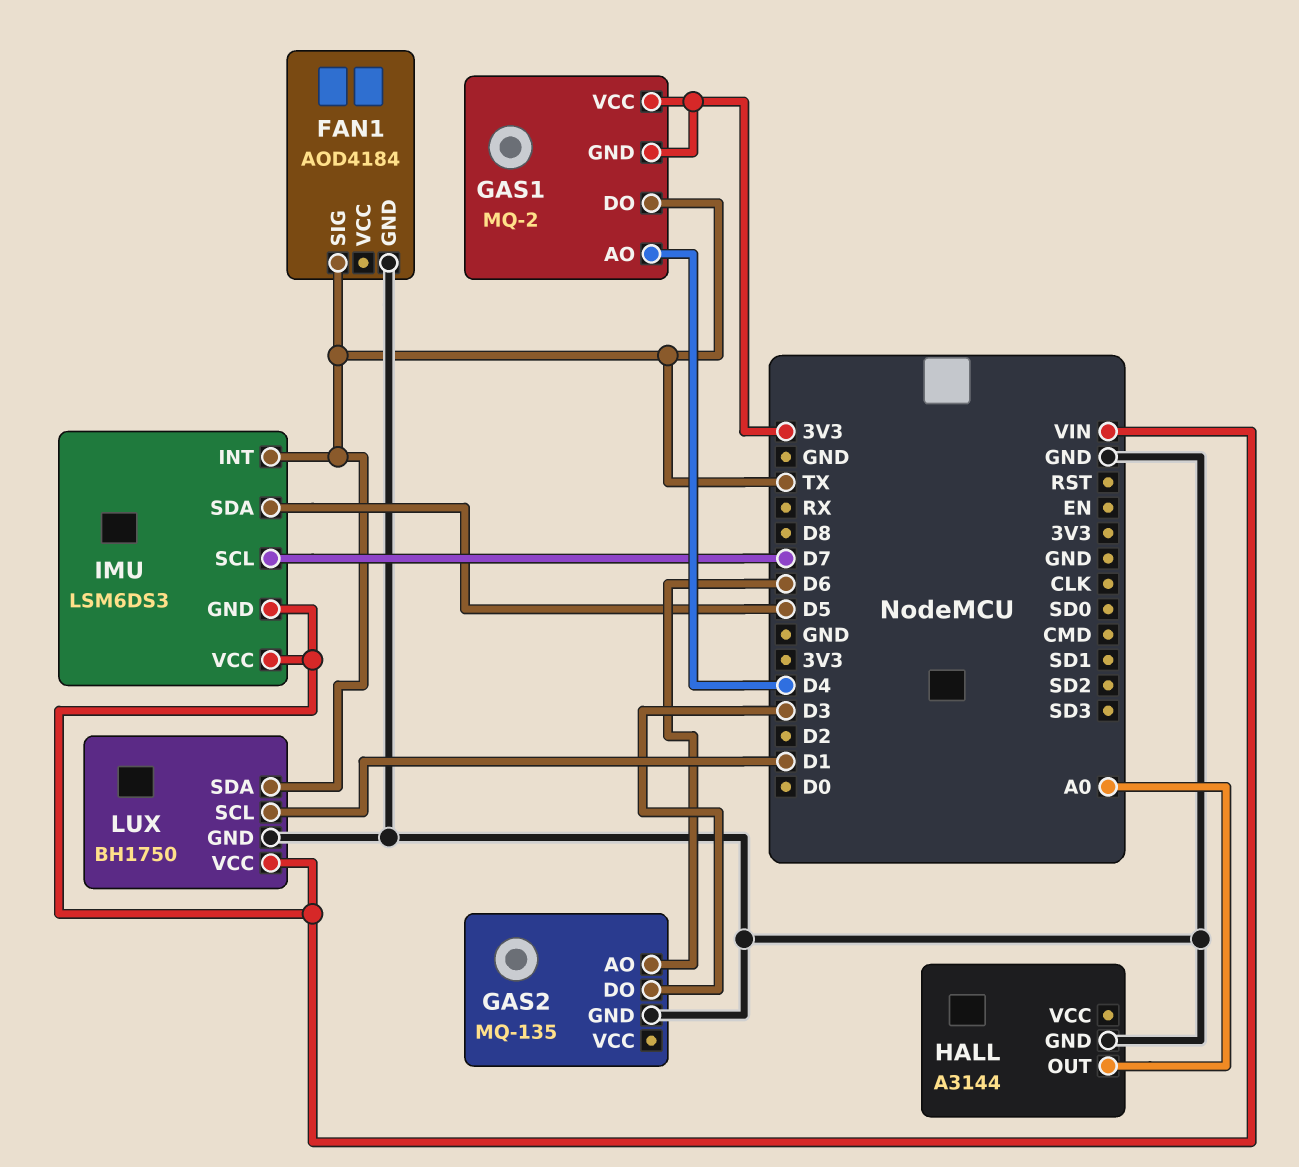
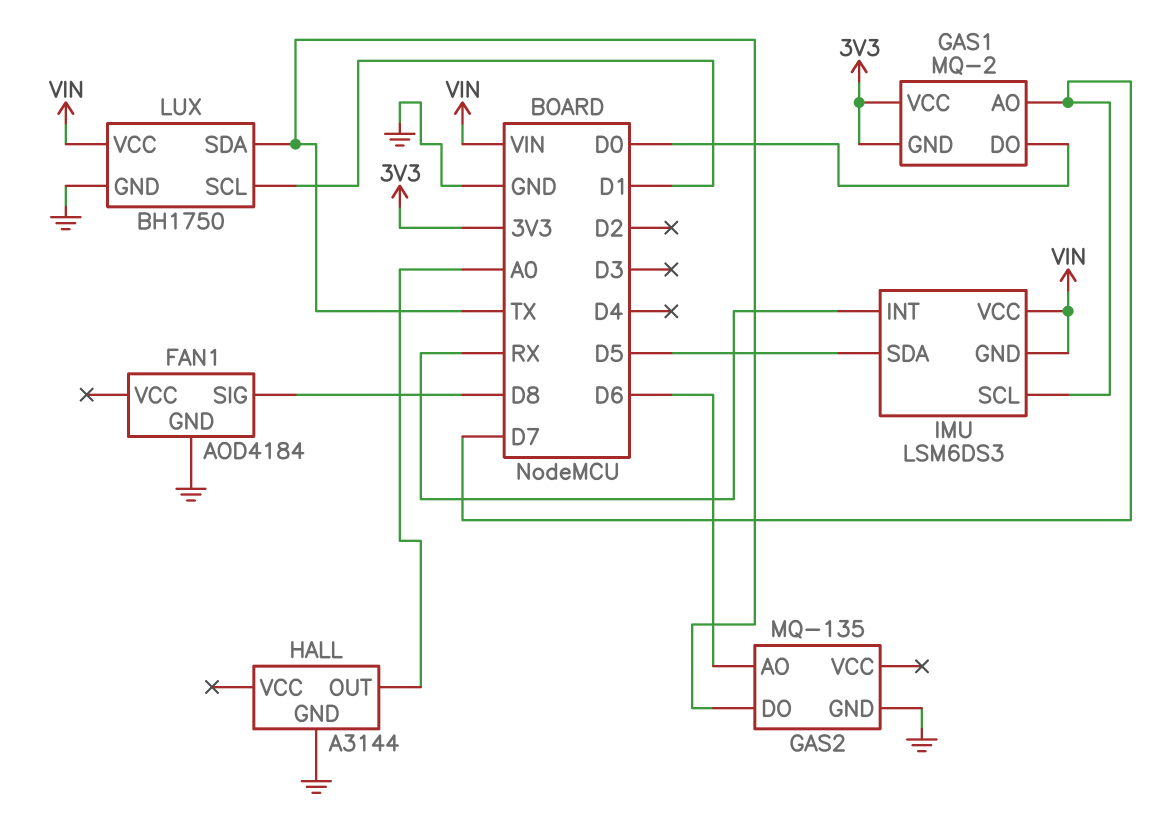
FAN1 pin SIG: TX -> D8
GAS1 pin AO: D4 -> D7
GAS1 pin DO: TX -> D0
GAS2 pin DO: D3 -> TX
IMU pin INT: TX -> RX

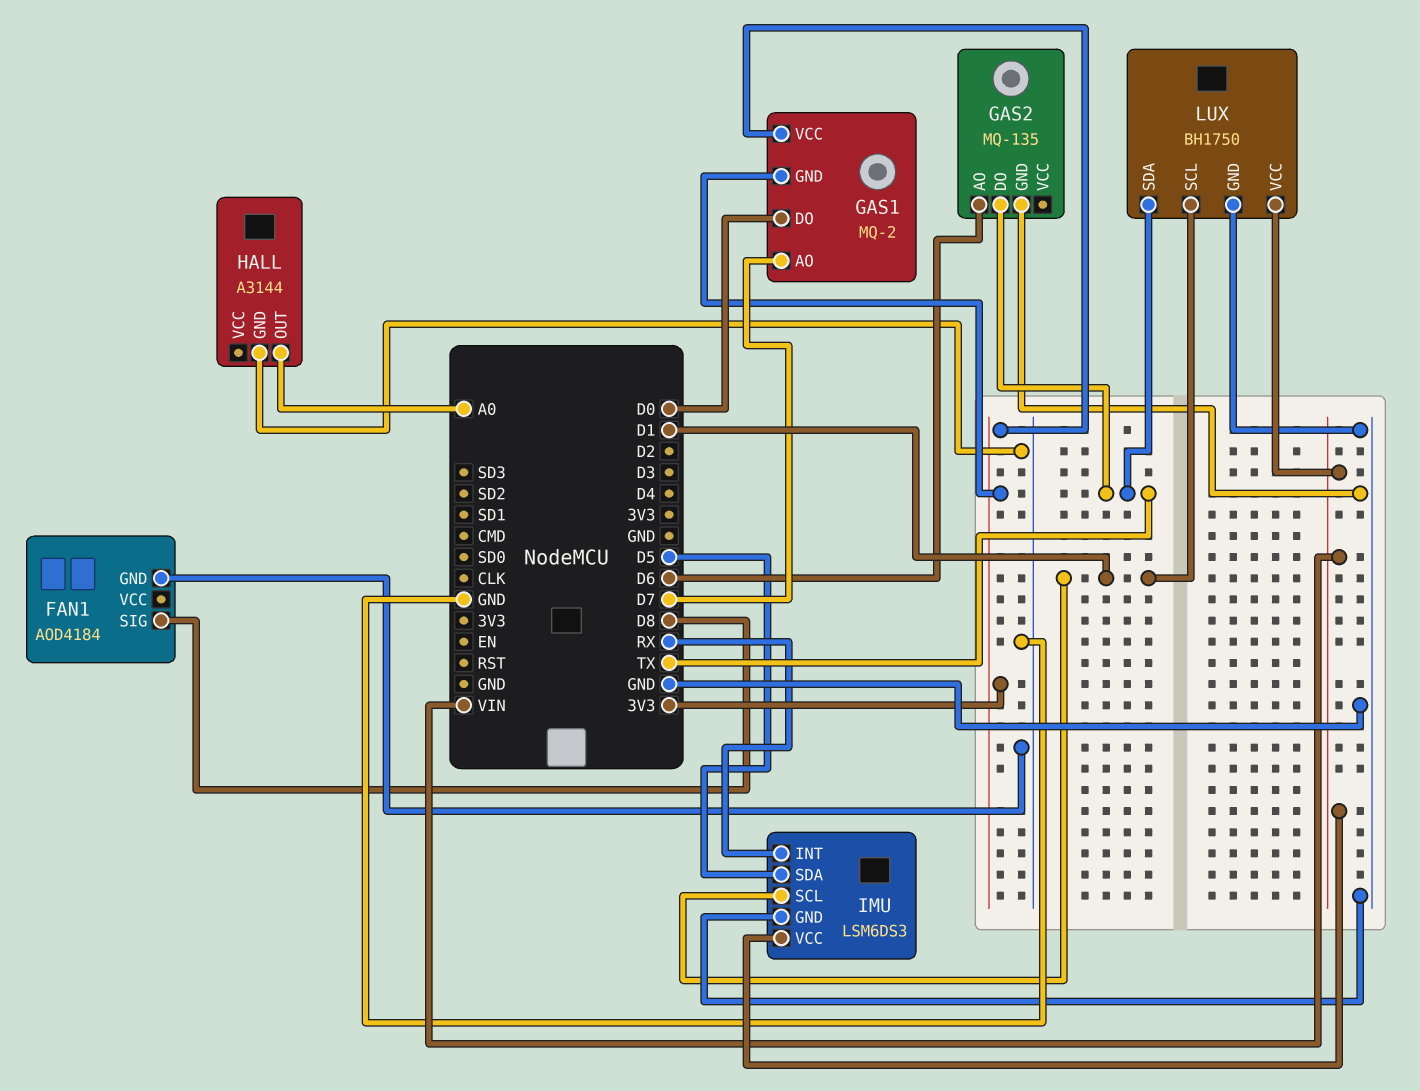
IMU pin GND: VIN -> GND
IMU pin SCL: D7 -> D1

